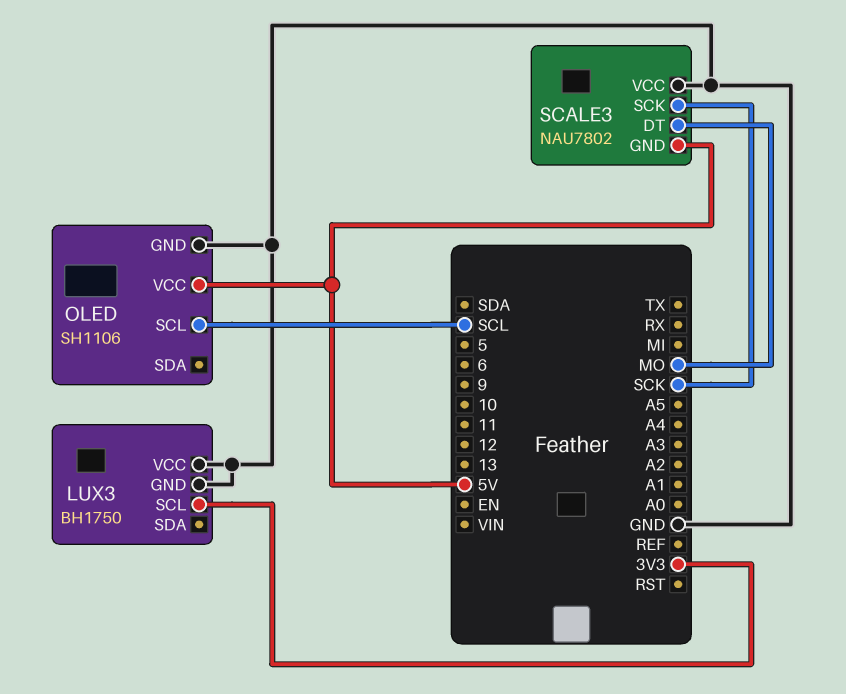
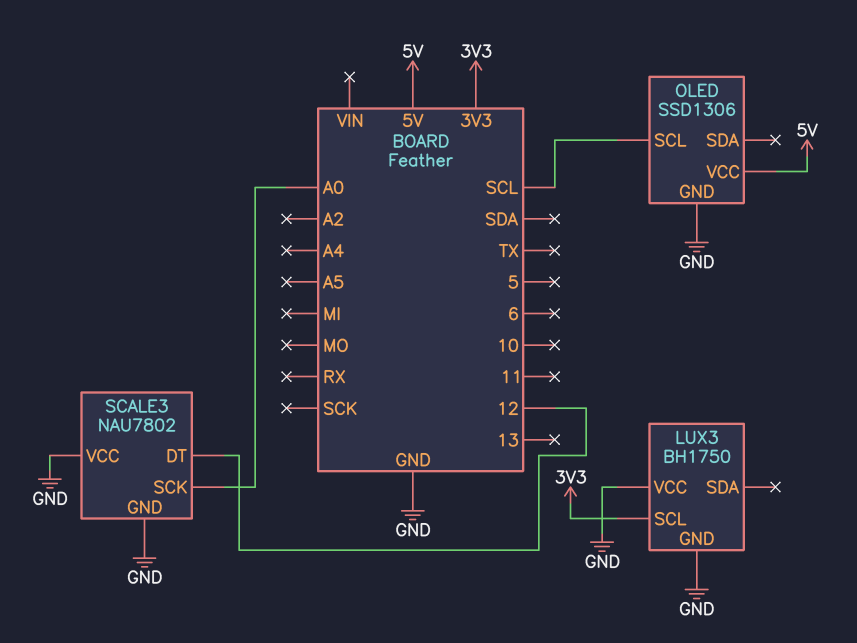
OLED: SH1106 -> SSD1306
SCALE3 pin DT: MO -> 12
SCALE3 pin GND: 5V -> GND
SCALE3 pin SCK: SCK -> A0

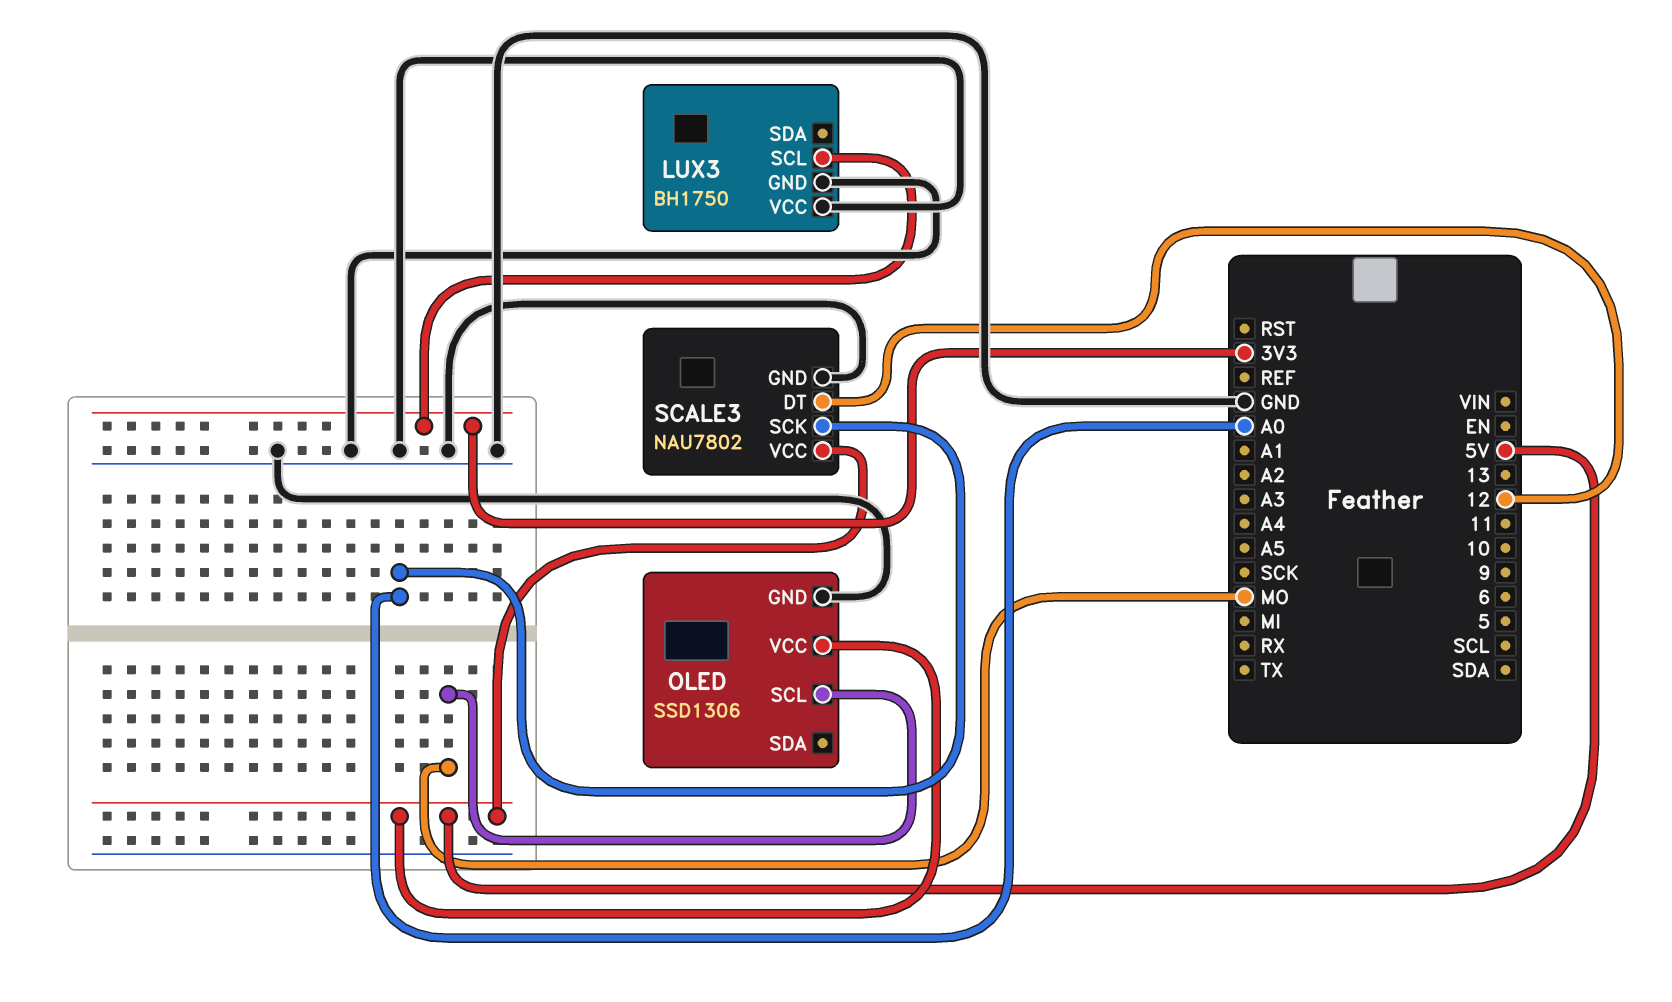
OLED pin SCL: SCL -> MO
SCALE3 pin VCC: GND -> 5V

